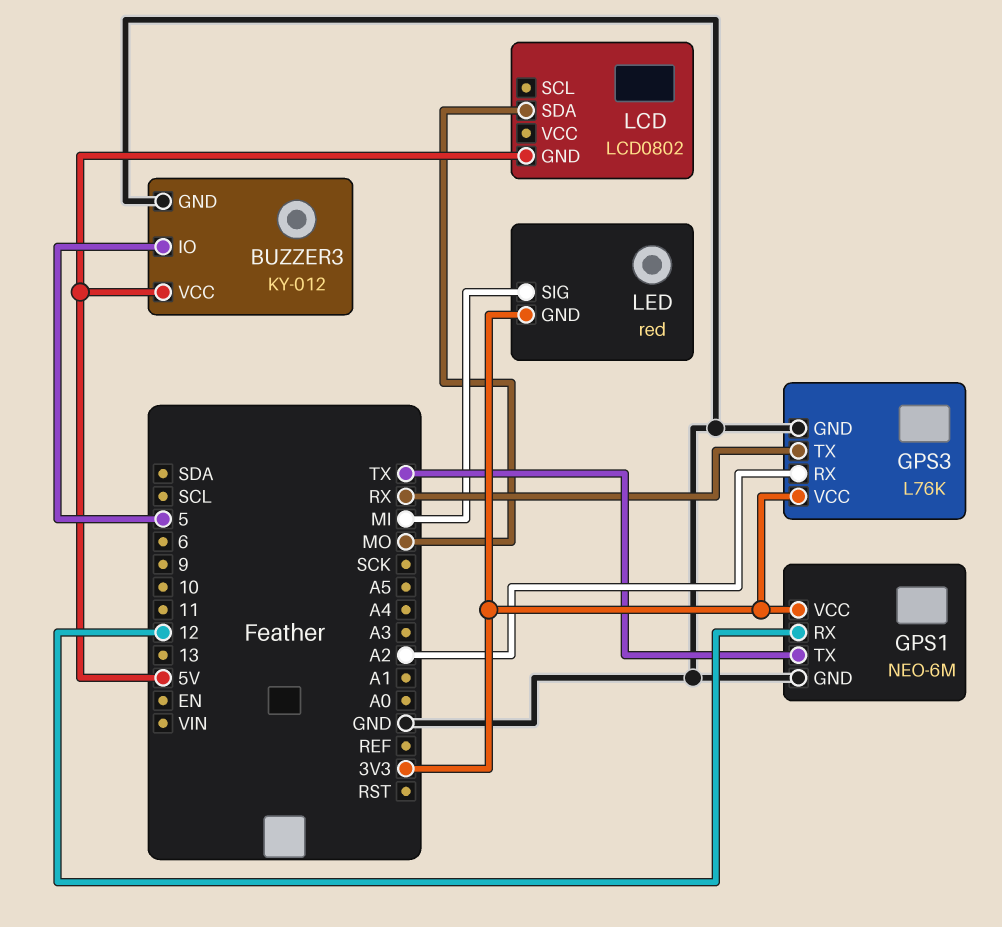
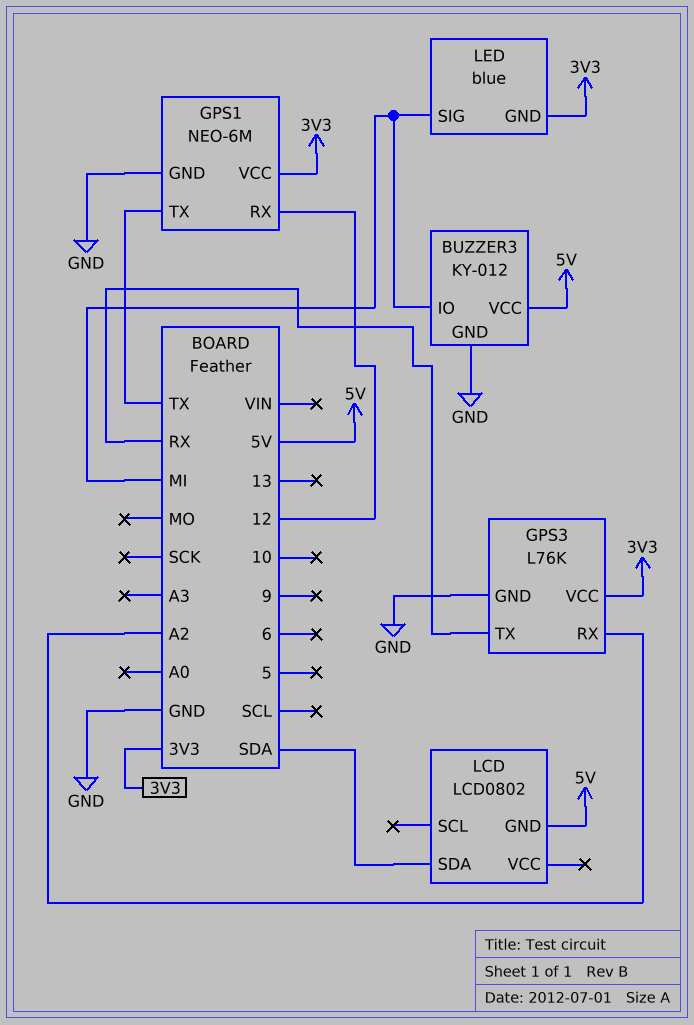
BUZZER3 pin IO: 5 -> MI
LCD pin SDA: MO -> SDA
LED: red -> blue

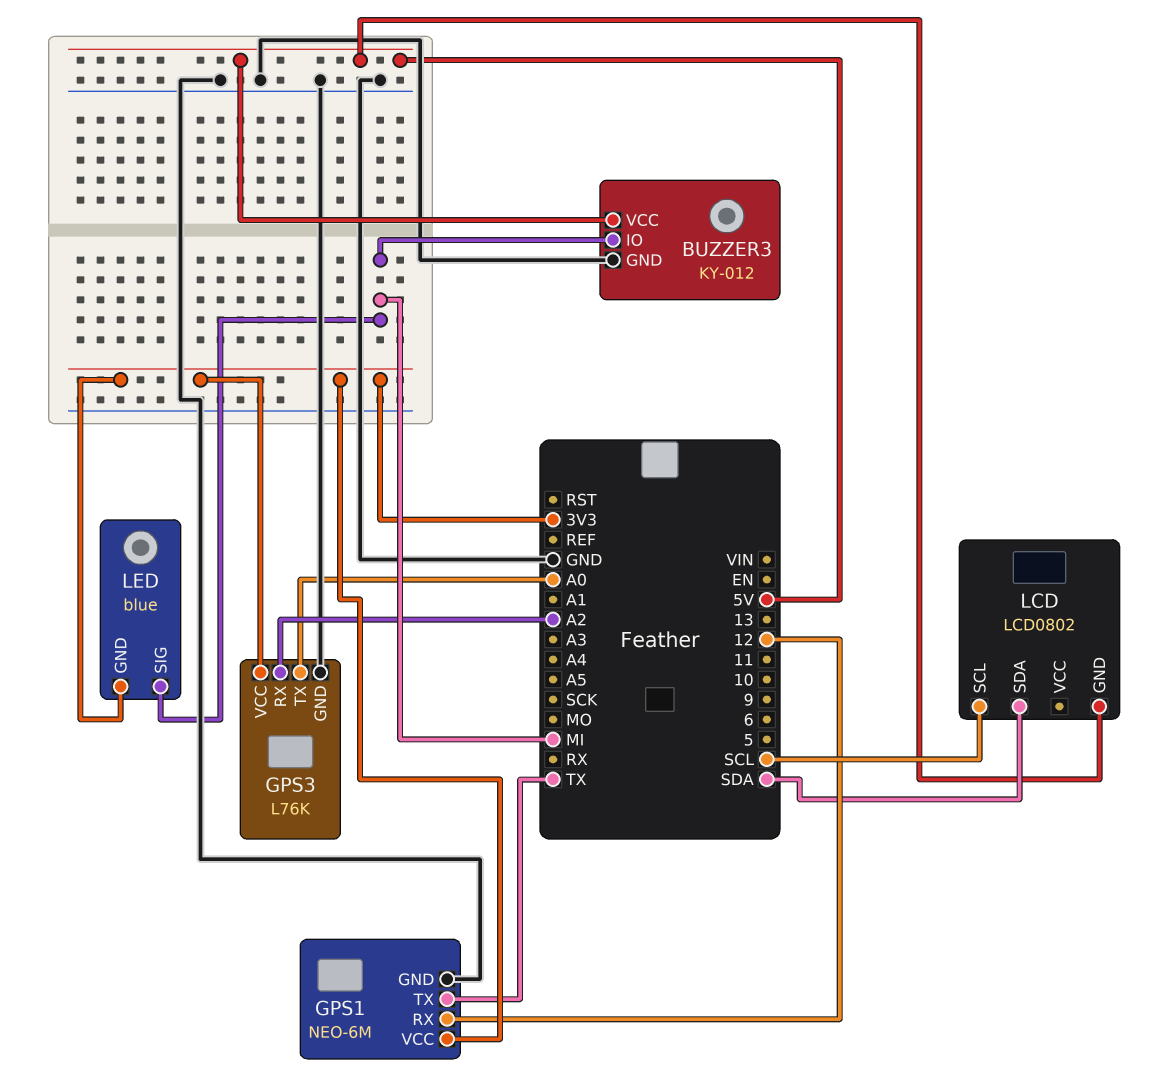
GPS3 pin TX: RX -> A0
LCD pin SCL: none -> SCL

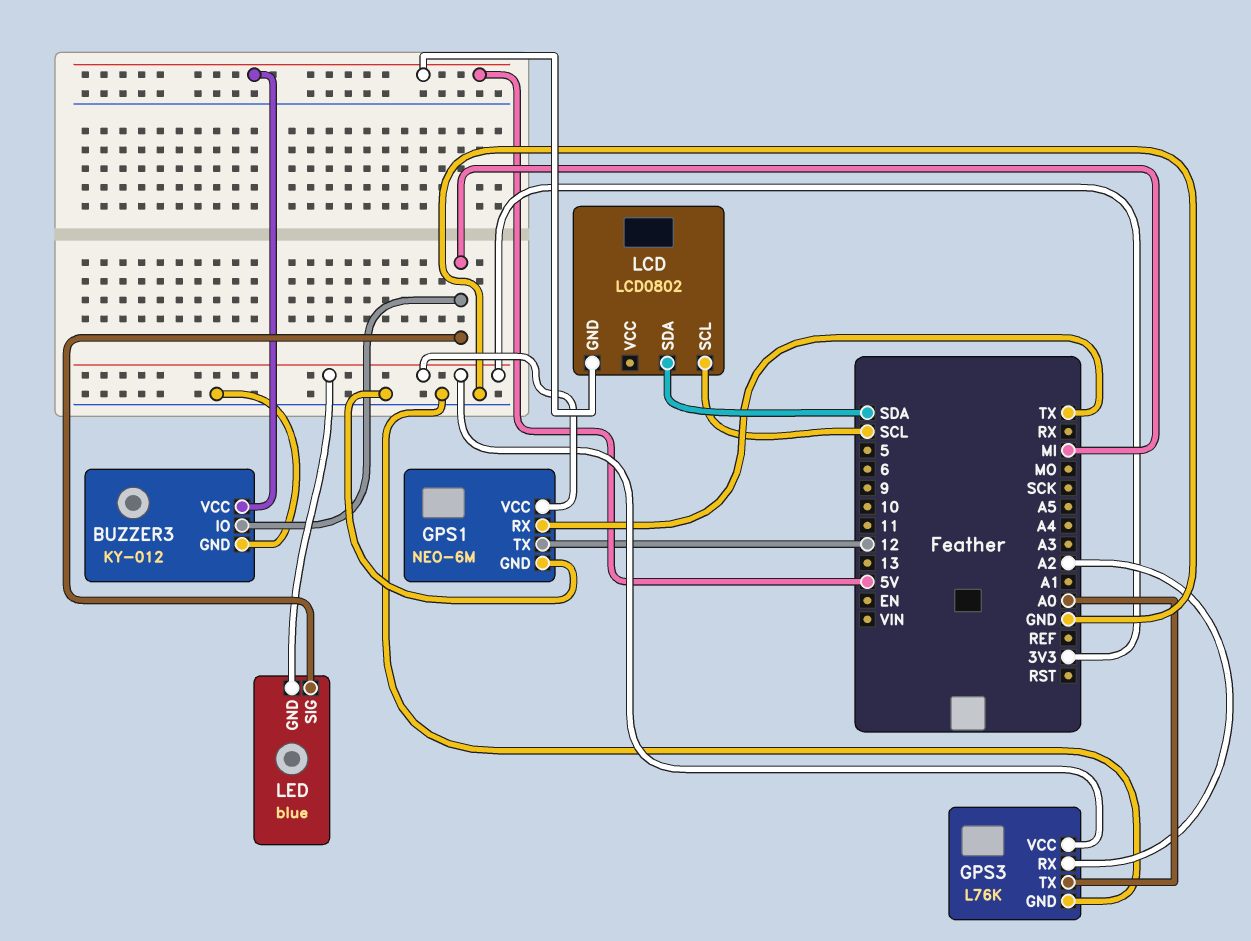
GPS1 pin RX: 12 -> TX
GPS1 pin TX: TX -> 12

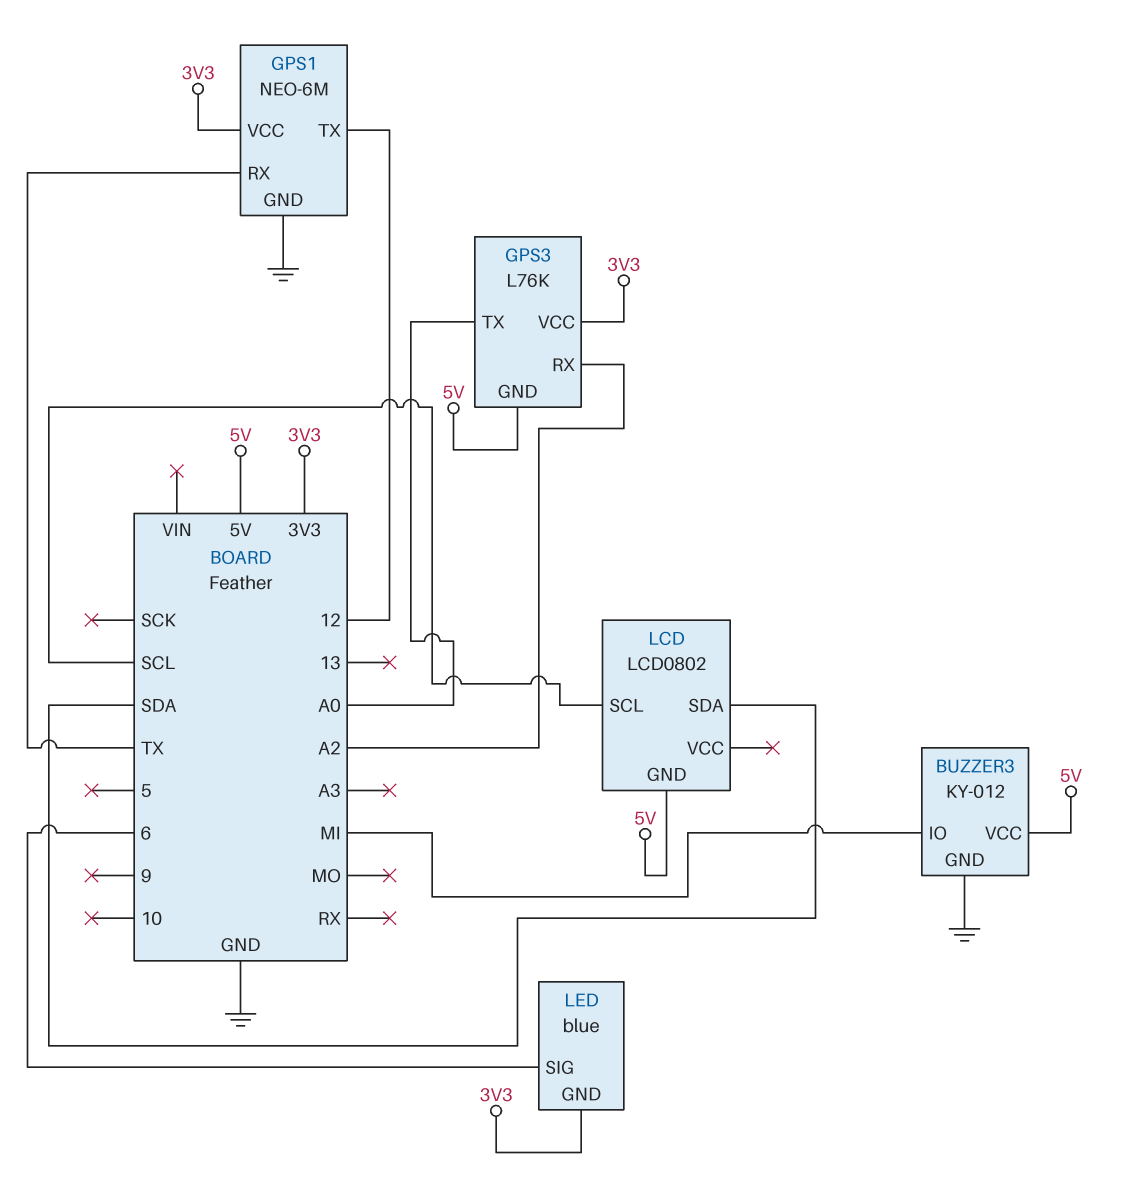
GPS3 pin GND: GND -> 5V
LED pin SIG: MI -> 6

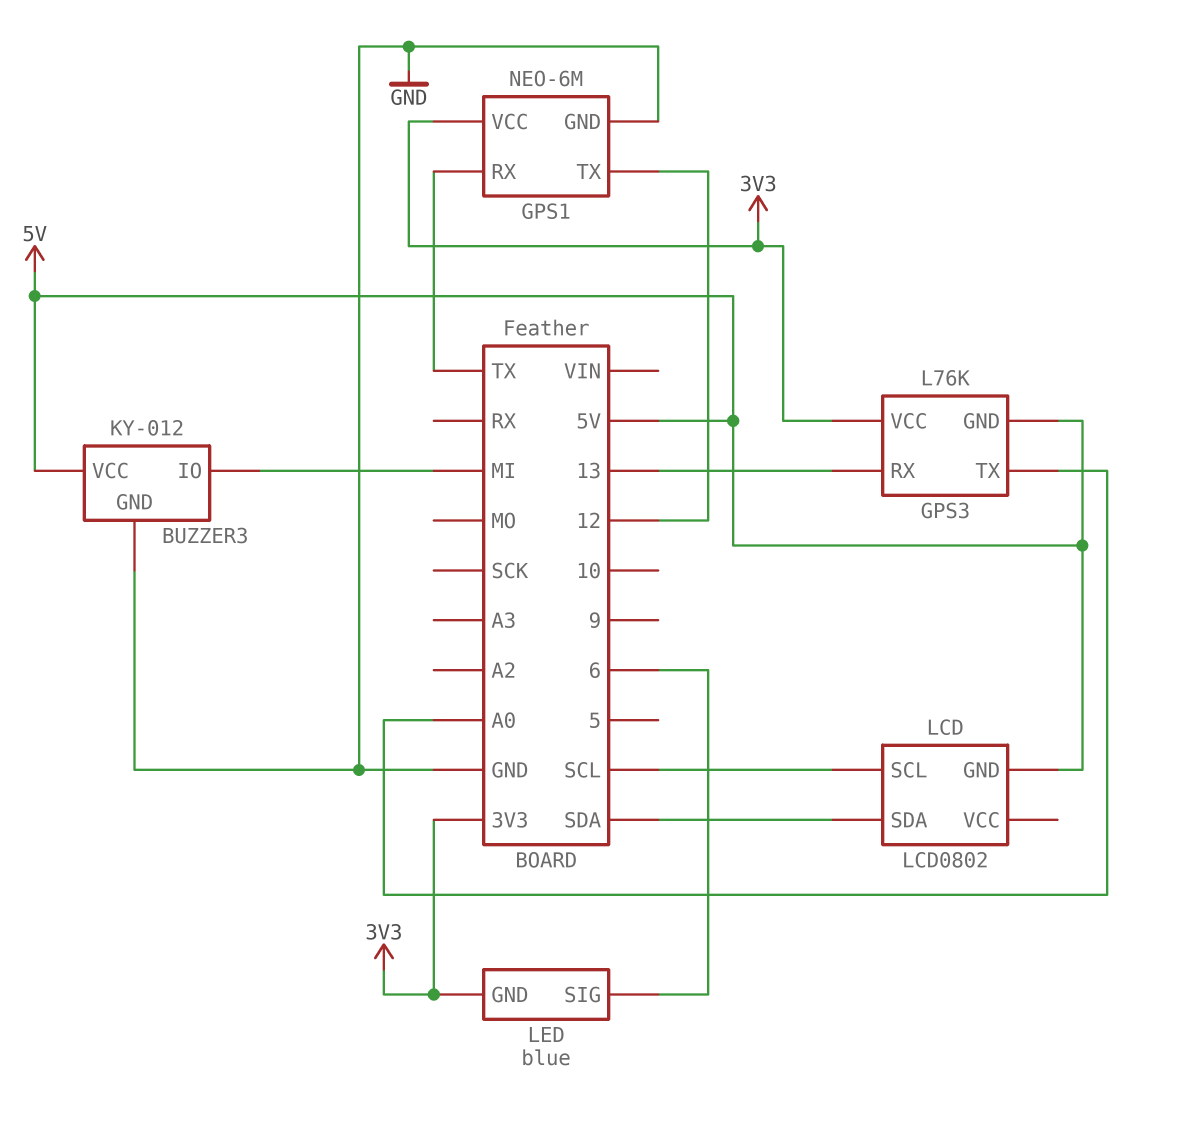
GPS3 pin RX: A2 -> 13

